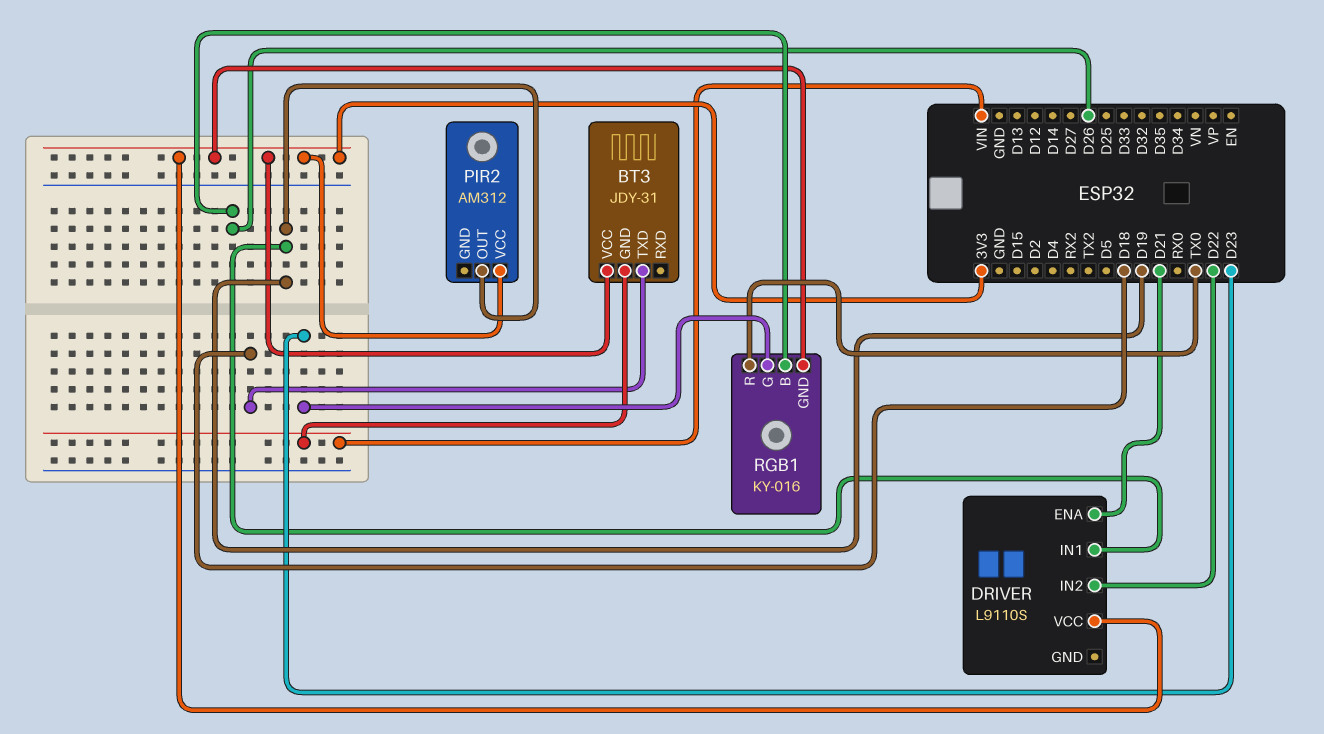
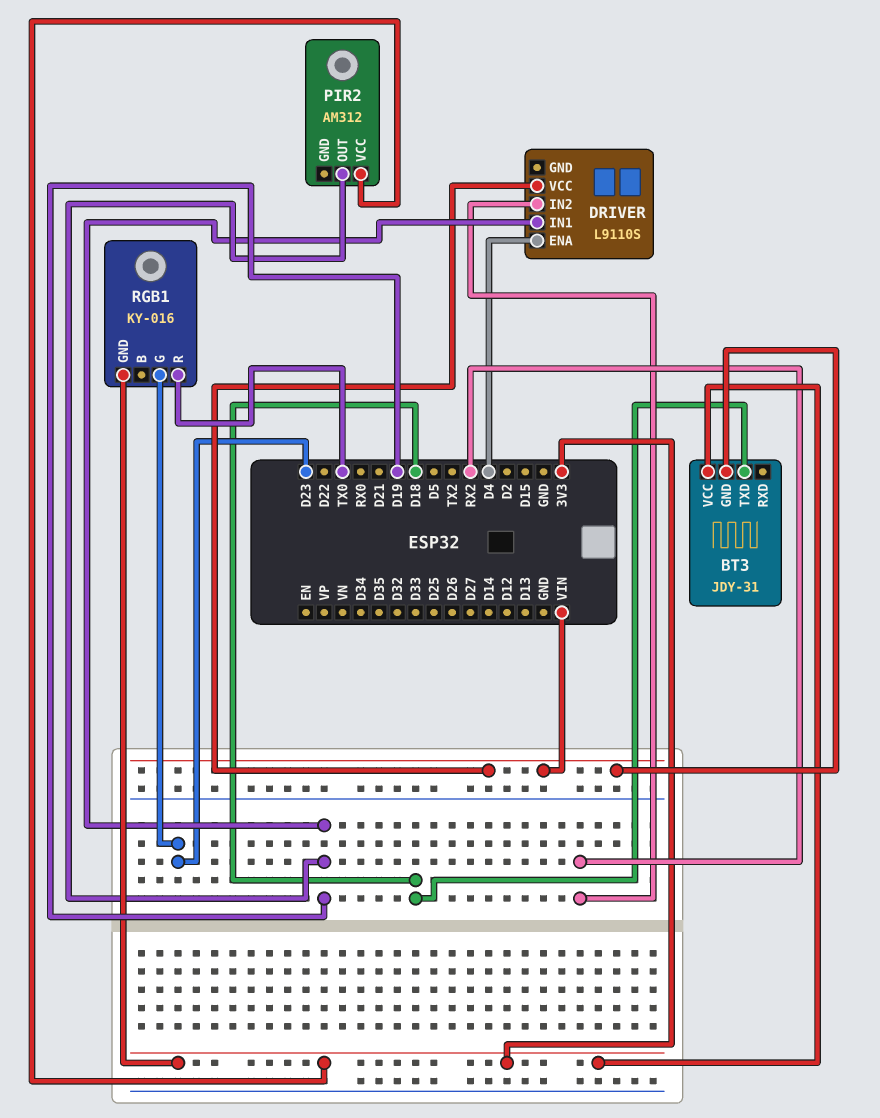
DRIVER pin ENA: D21 -> D4
DRIVER pin IN2: D22 -> RX2
DRIVER pin VCC: 3V3 -> VIN
RGB1 pin B: D26 -> none

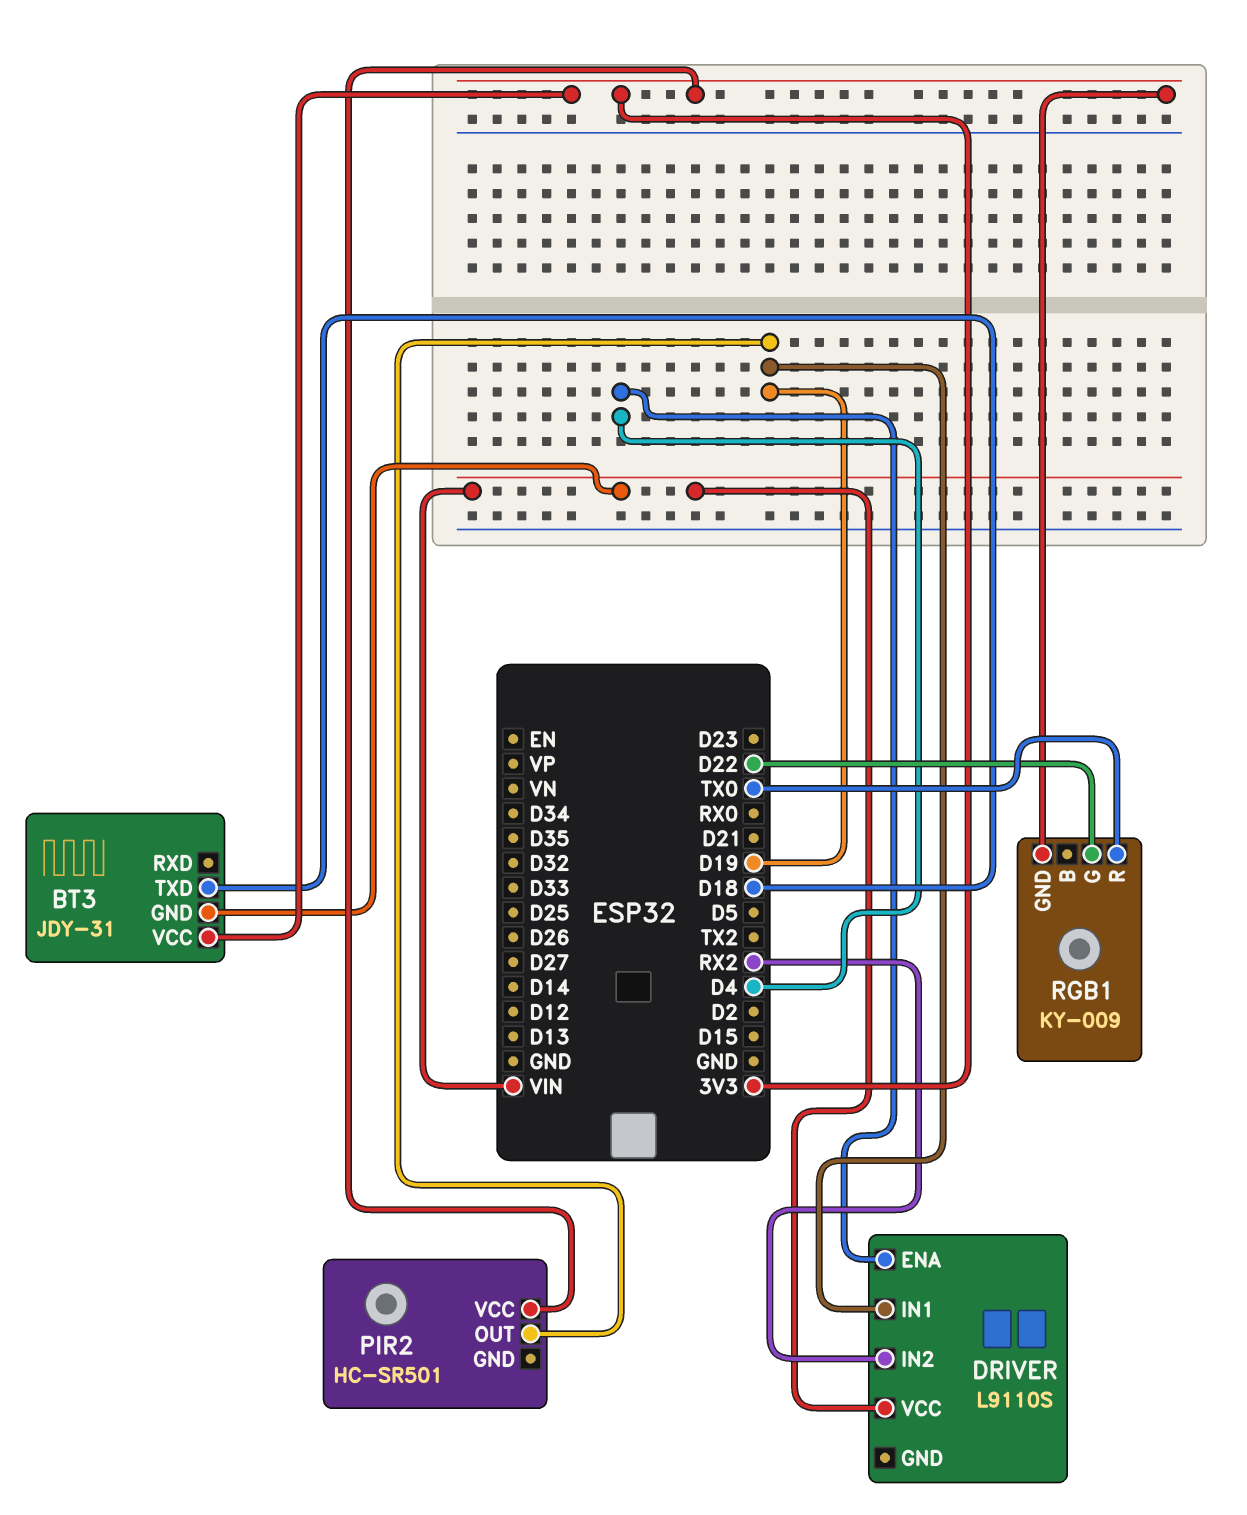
PIR2: AM312 -> HC-SR501
RGB1: KY-016 -> KY-009
RGB1 pin G: D23 -> D22

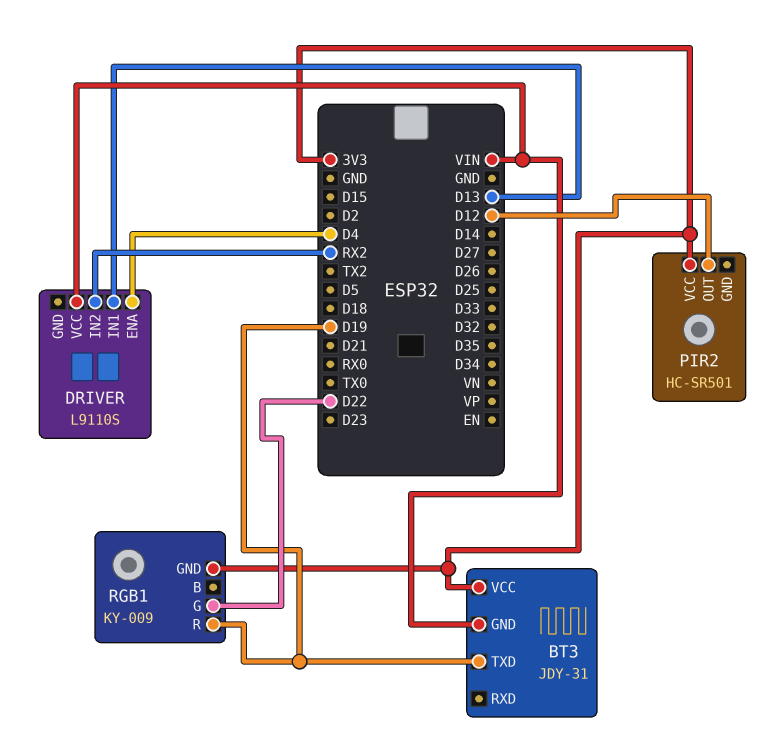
BT3 pin TXD: D18 -> D19
DRIVER pin IN1: D19 -> D13
PIR2 pin OUT: D19 -> D12
RGB1 pin R: TX0 -> D19

